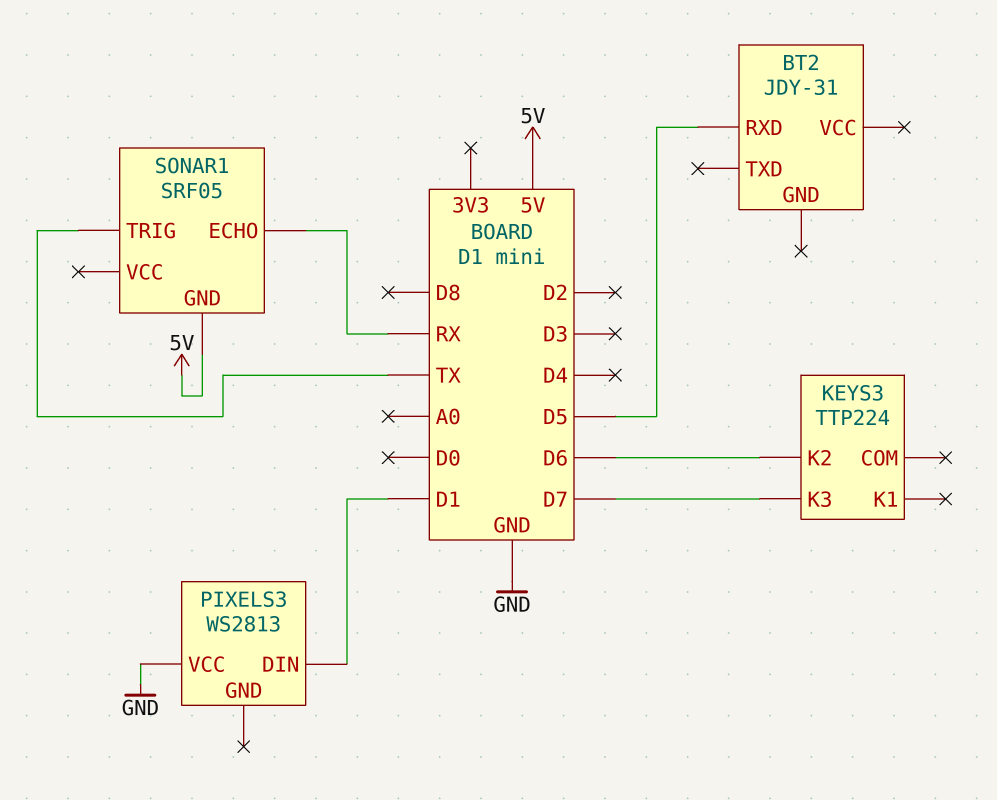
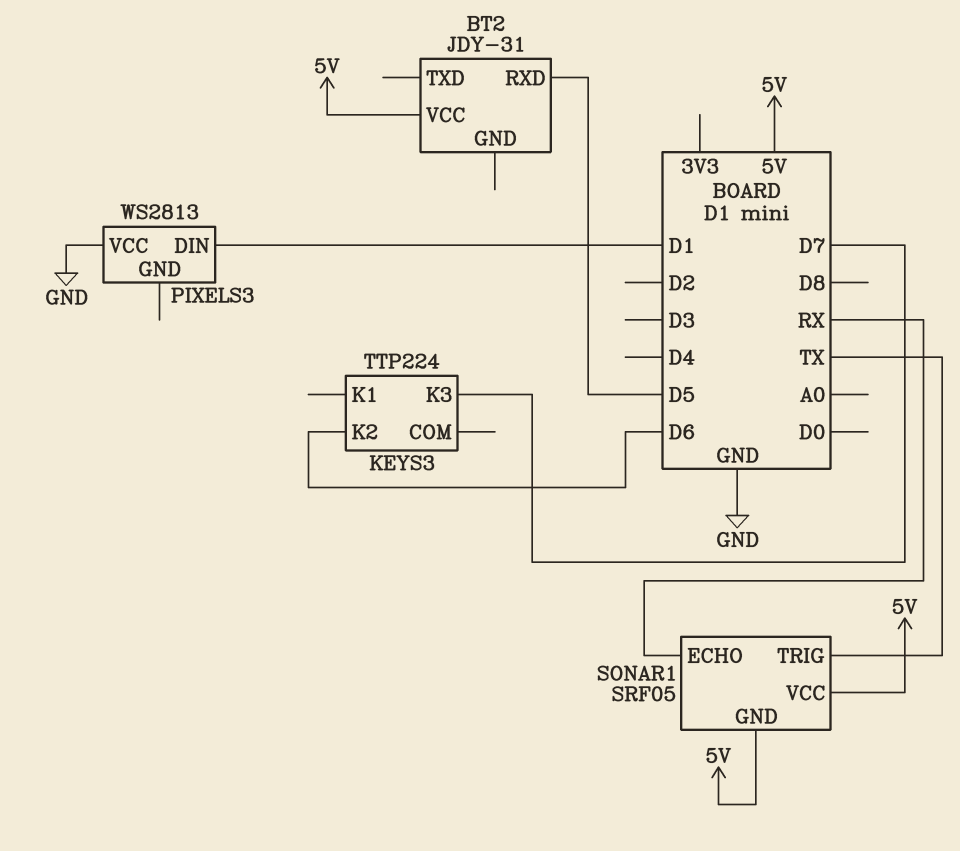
BT2 pin VCC: none -> 5V
SONAR1 pin VCC: none -> 5V

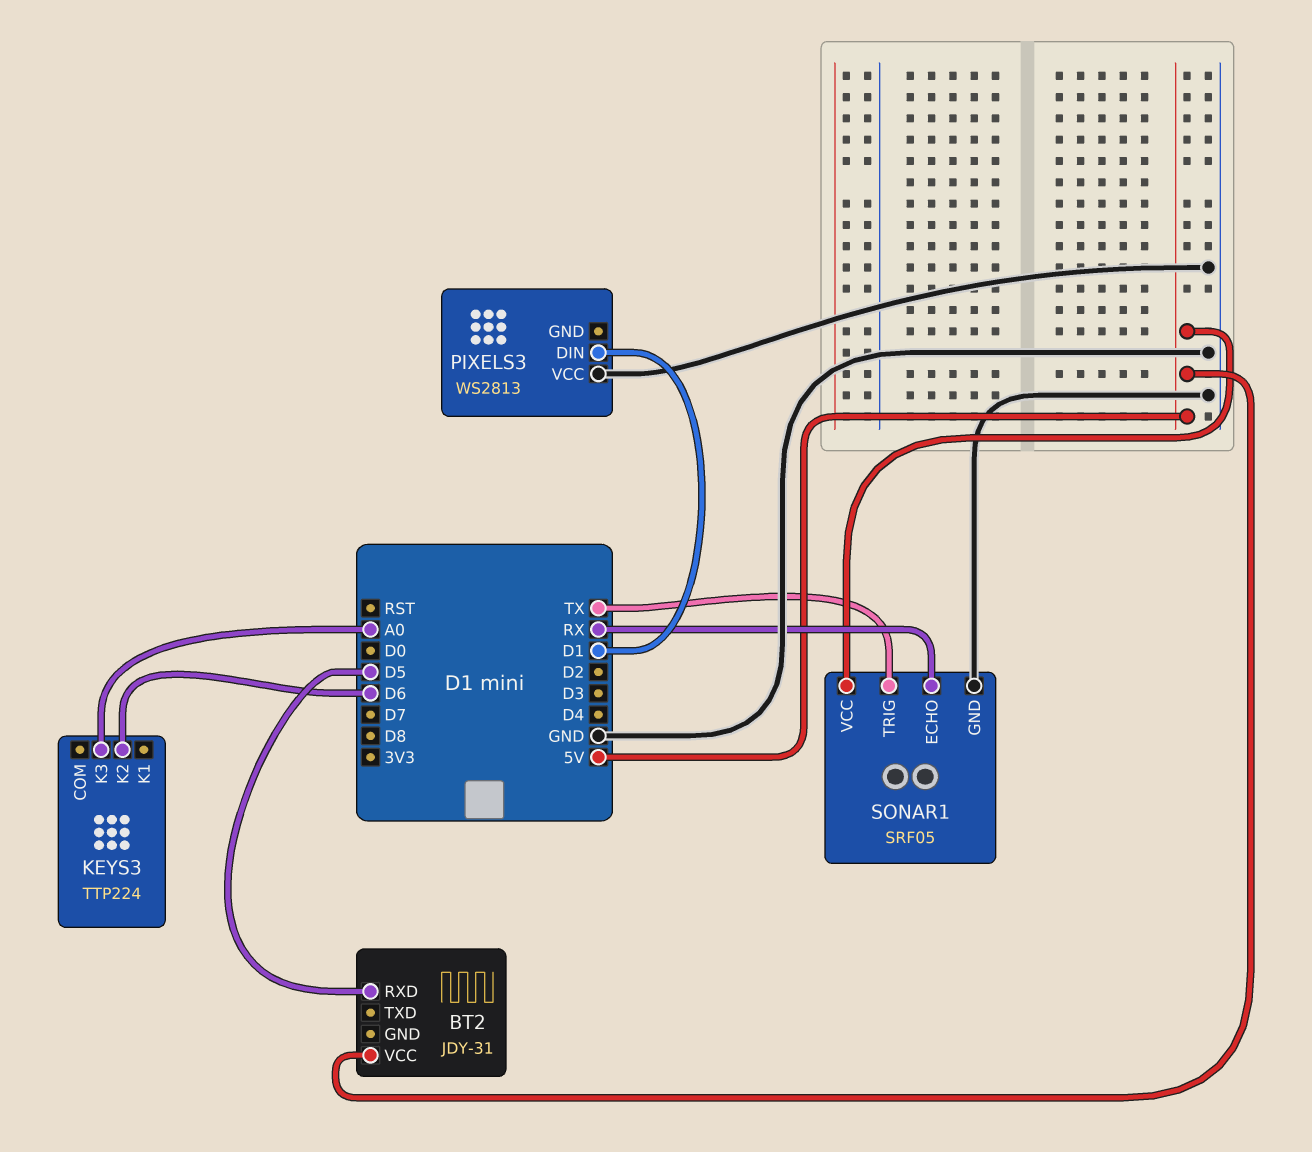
KEYS3 pin K3: D7 -> A0
SONAR1 pin GND: 5V -> GND

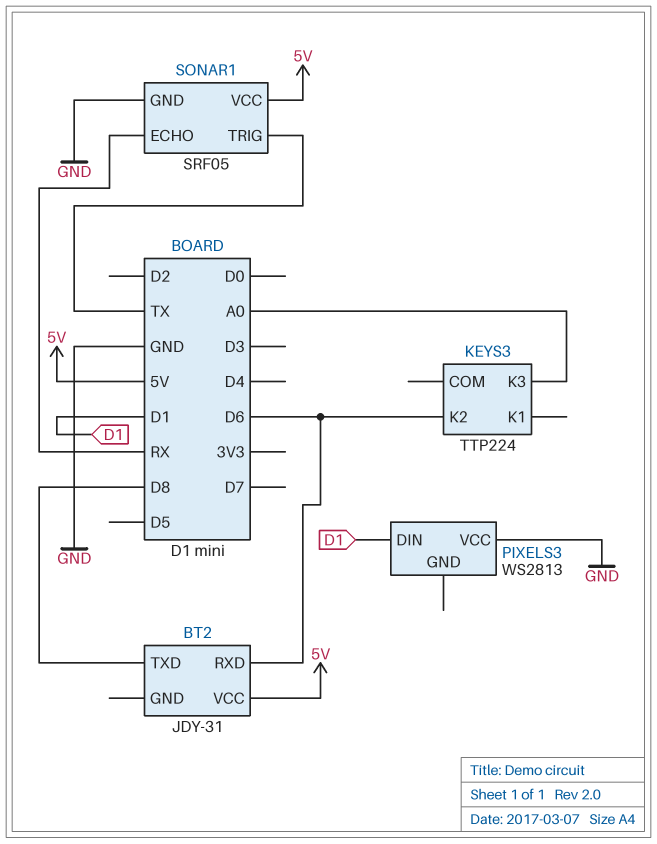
BT2 pin RXD: D5 -> D6
BT2 pin TXD: none -> D8

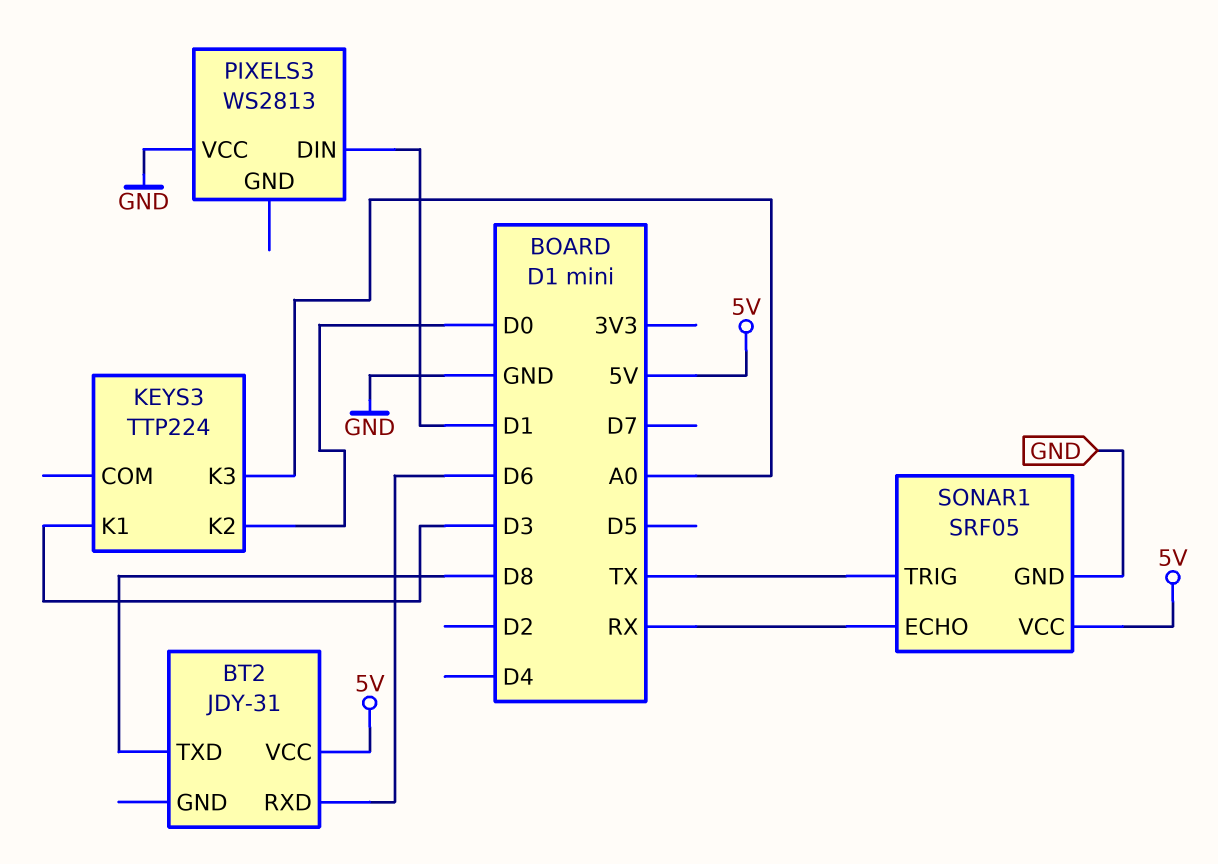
KEYS3 pin K1: none -> D3
KEYS3 pin K2: D6 -> D0

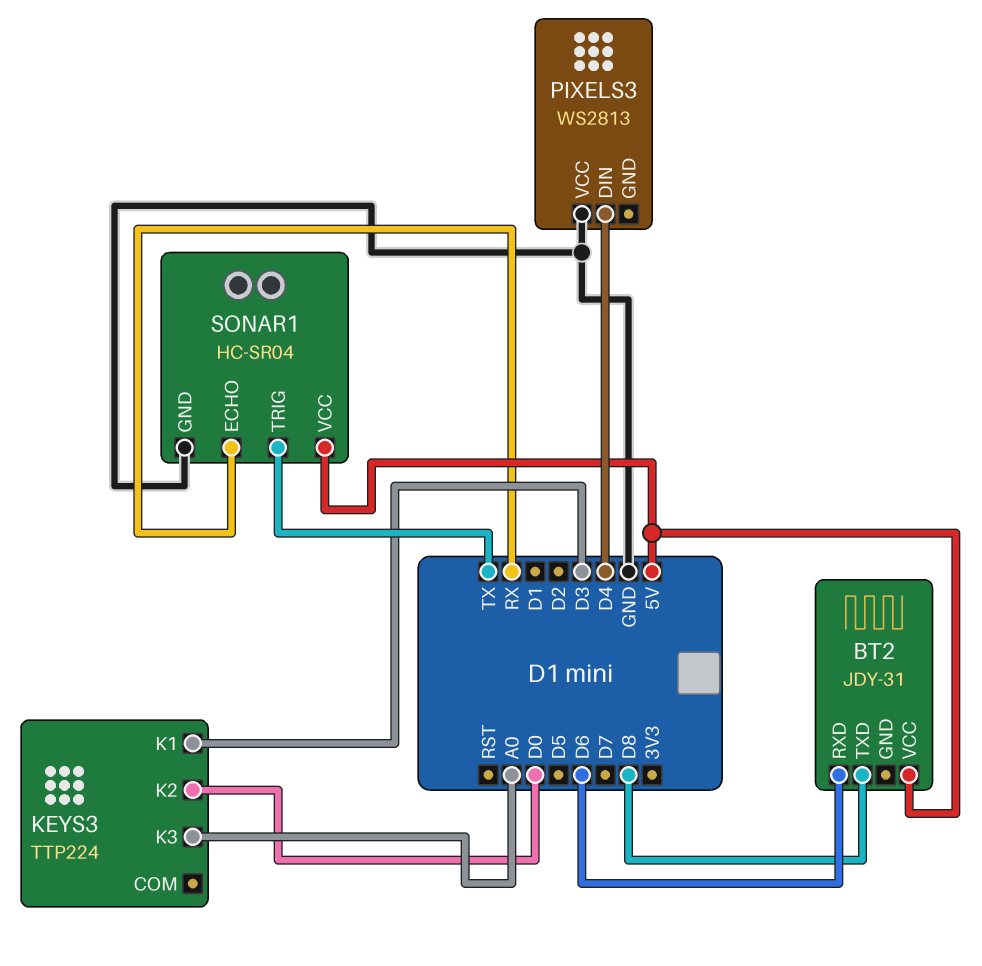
PIXELS3 pin DIN: D1 -> D4
SONAR1: SRF05 -> HC-SR04

